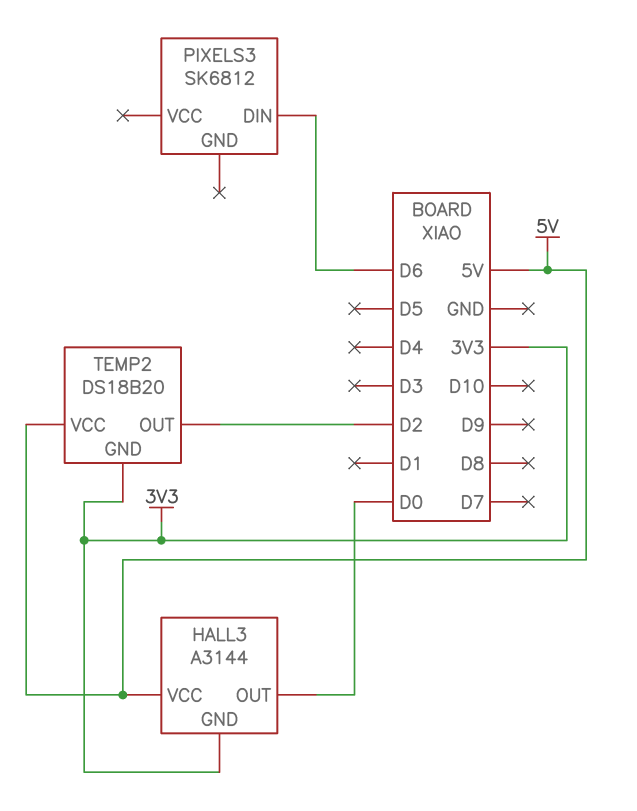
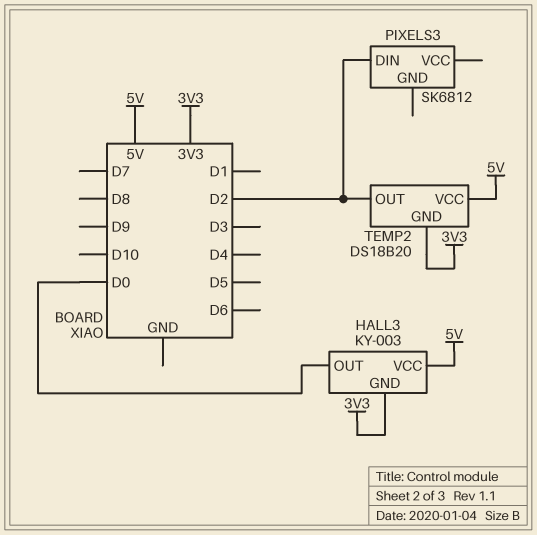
HALL3: A3144 -> KY-003
PIXELS3 pin DIN: D6 -> D2

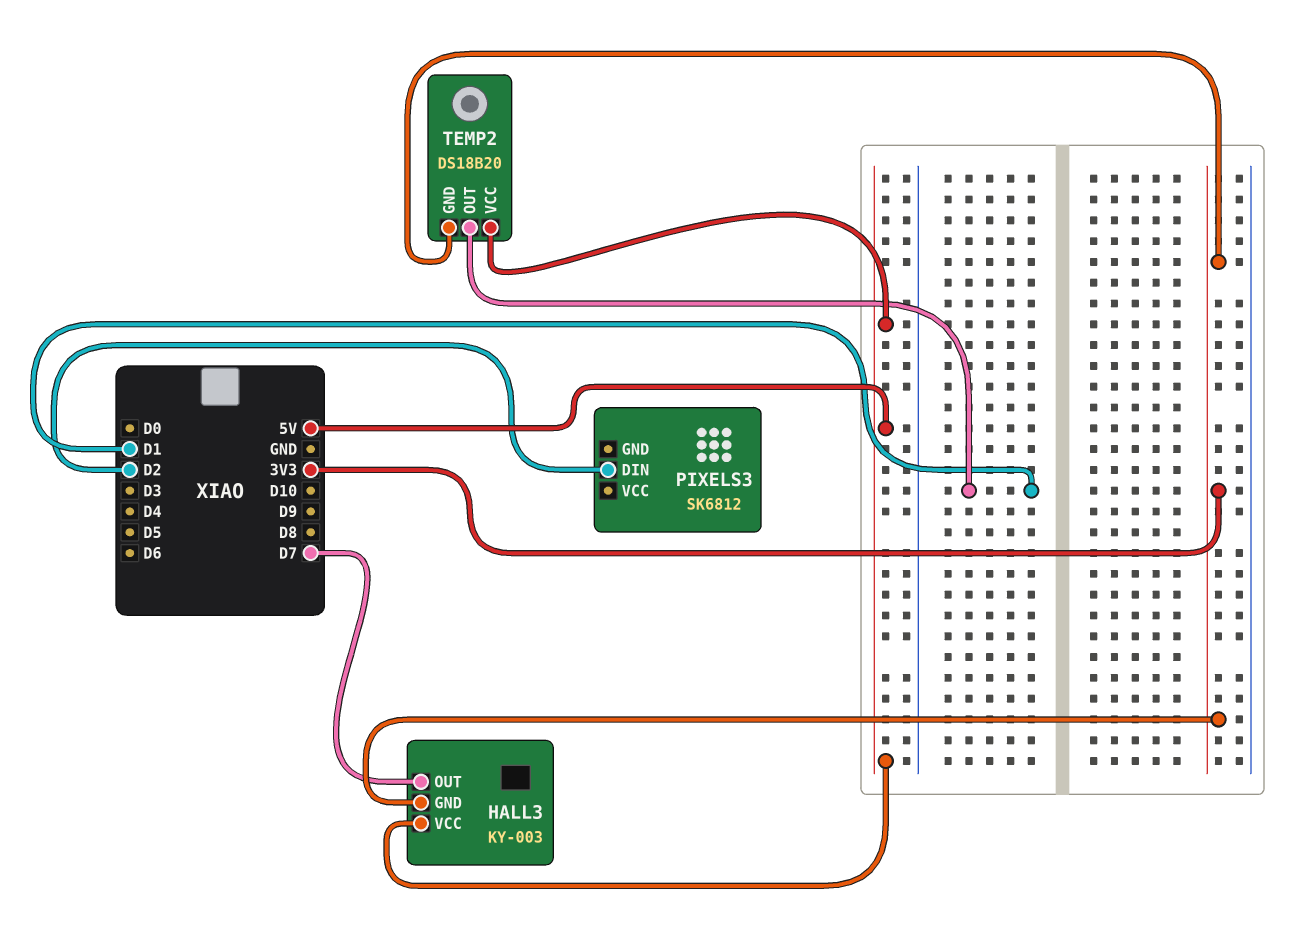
HALL3 pin OUT: D0 -> D7
TEMP2 pin OUT: D2 -> D1

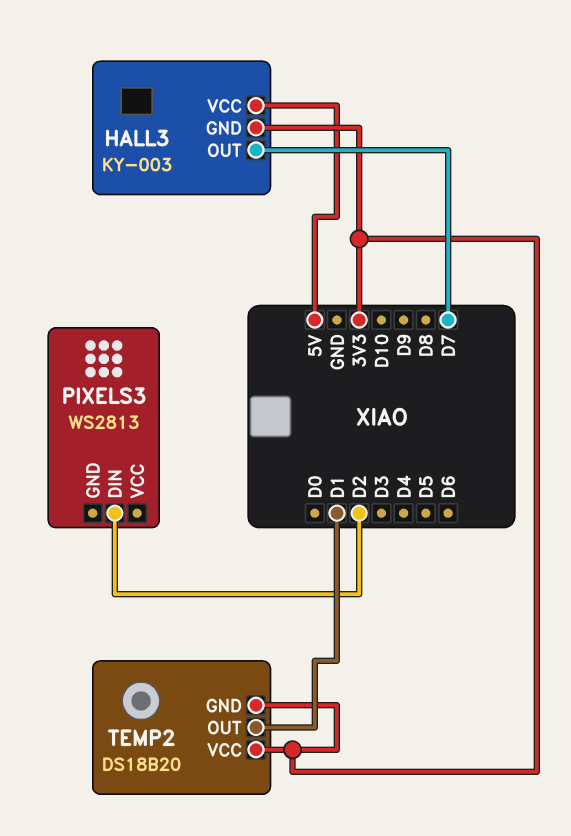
PIXELS3: SK6812 -> WS2813
TEMP2 pin VCC: 5V -> 3V3

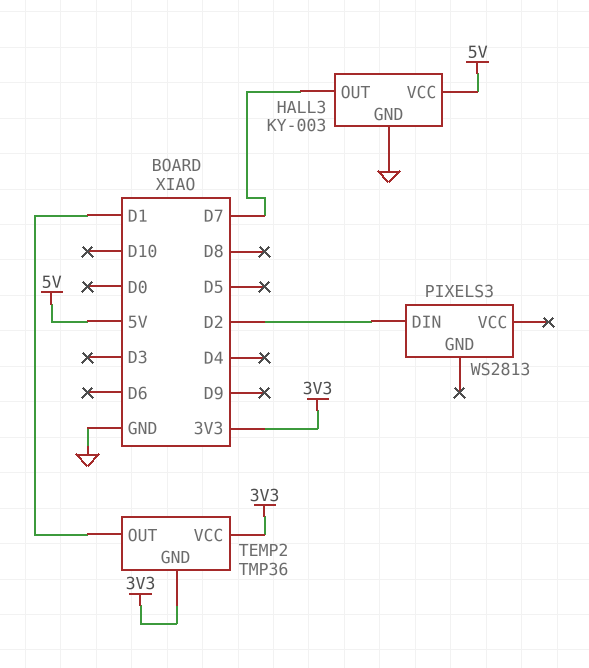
HALL3 pin GND: 3V3 -> GND
TEMP2: DS18B20 -> TMP36

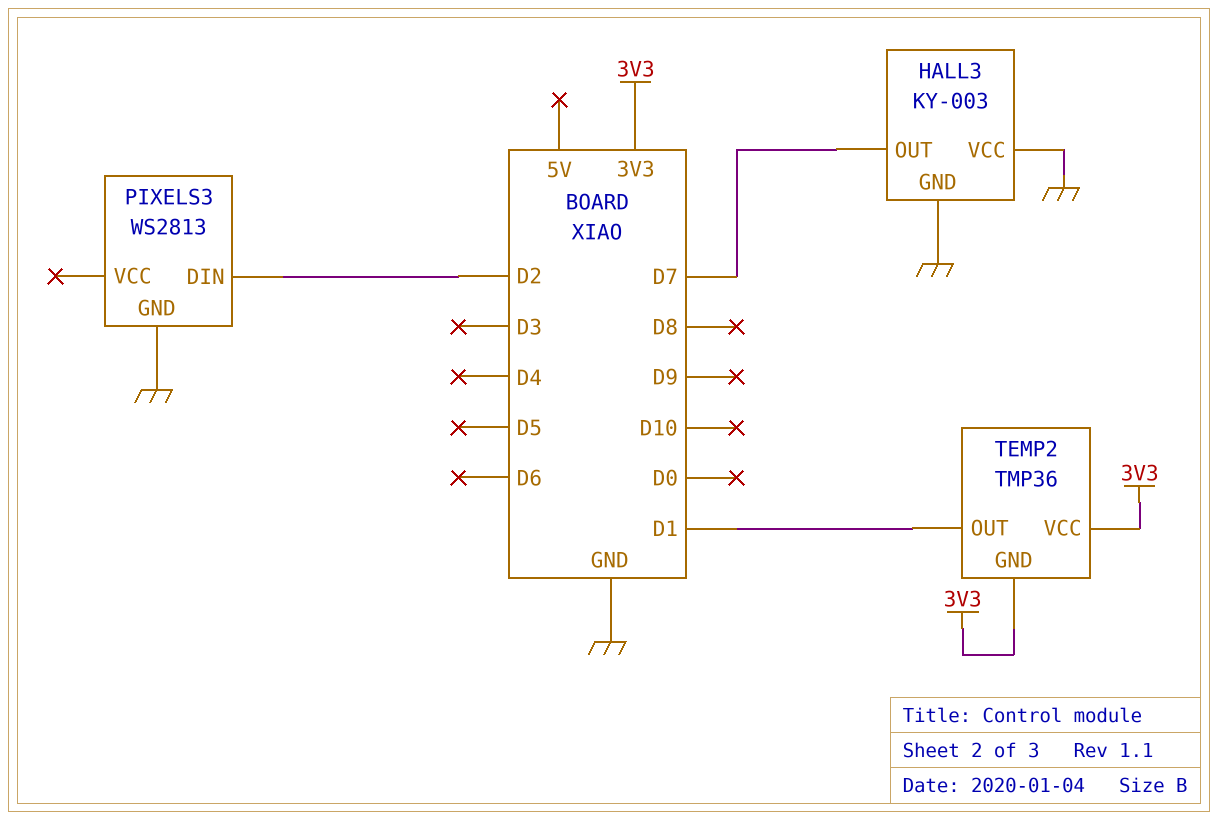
HALL3 pin VCC: 5V -> GND
PIXELS3 pin GND: none -> GND

